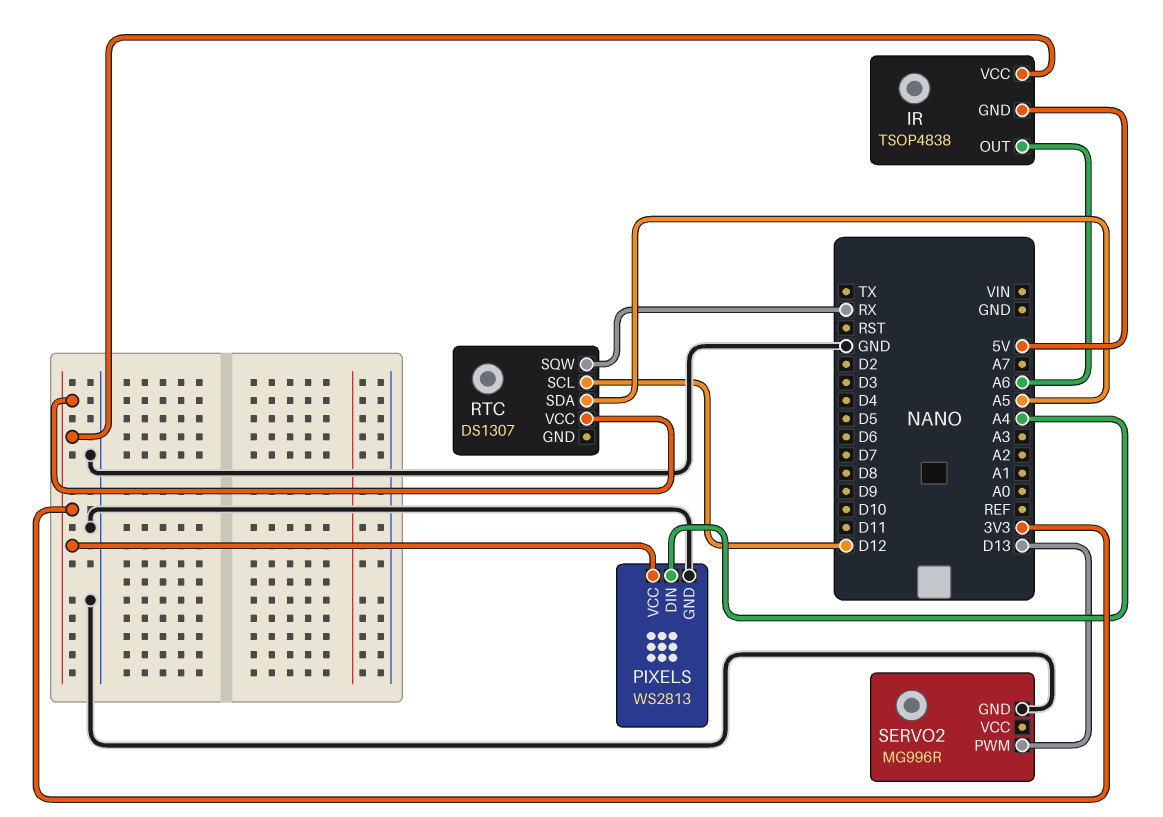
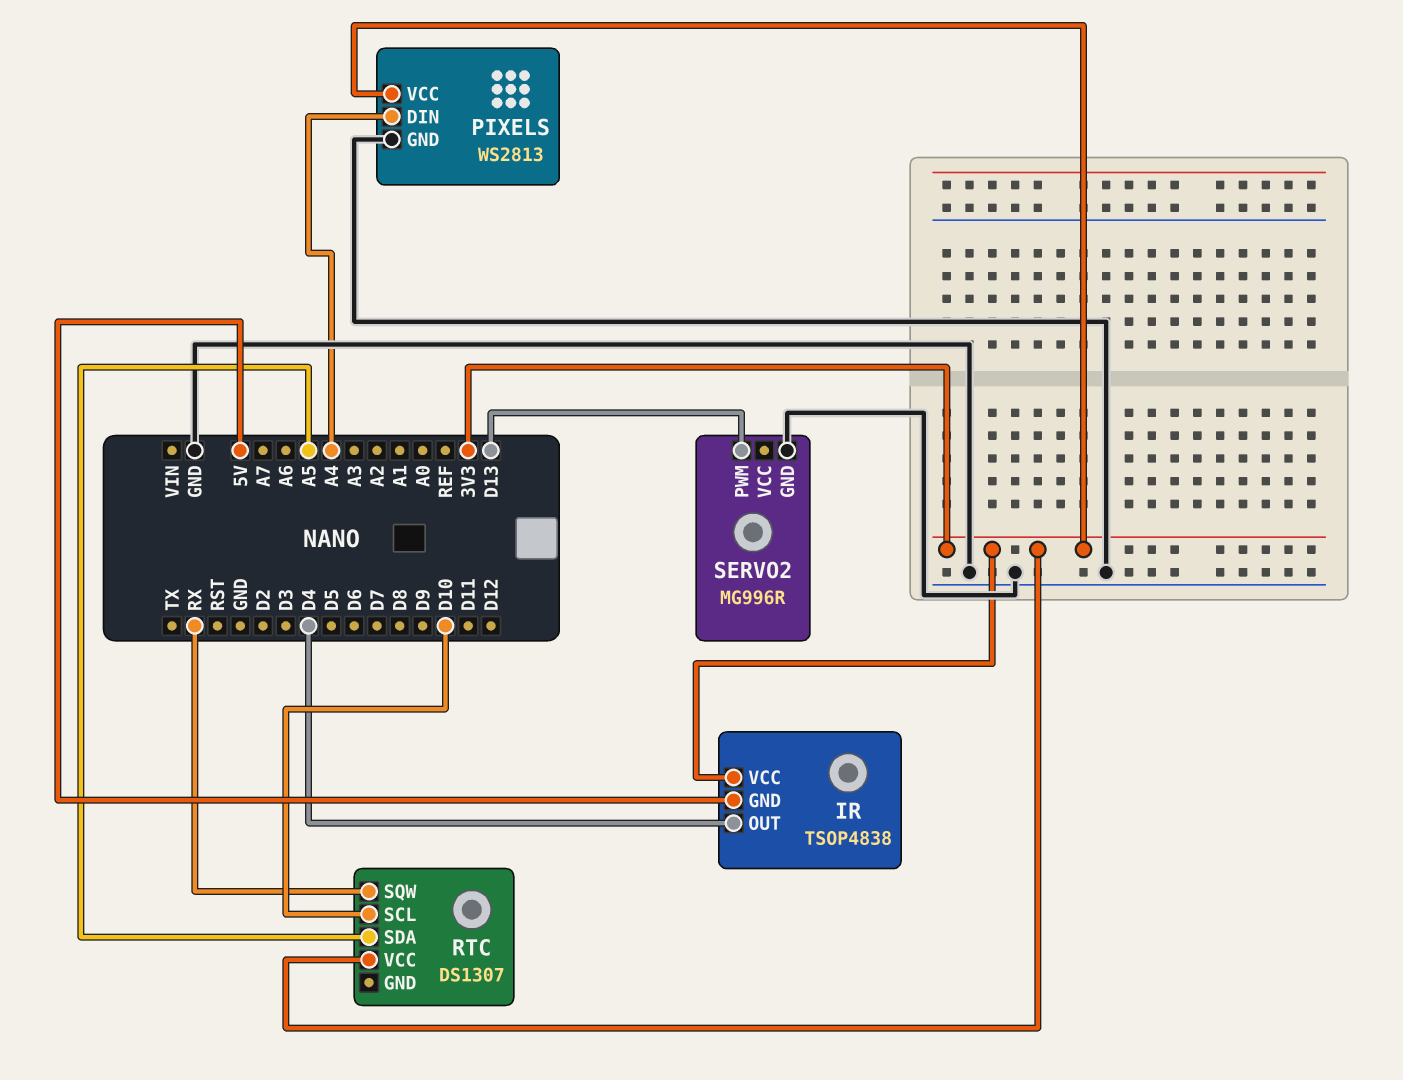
IR pin OUT: A6 -> D4
RTC pin SCL: D12 -> D10

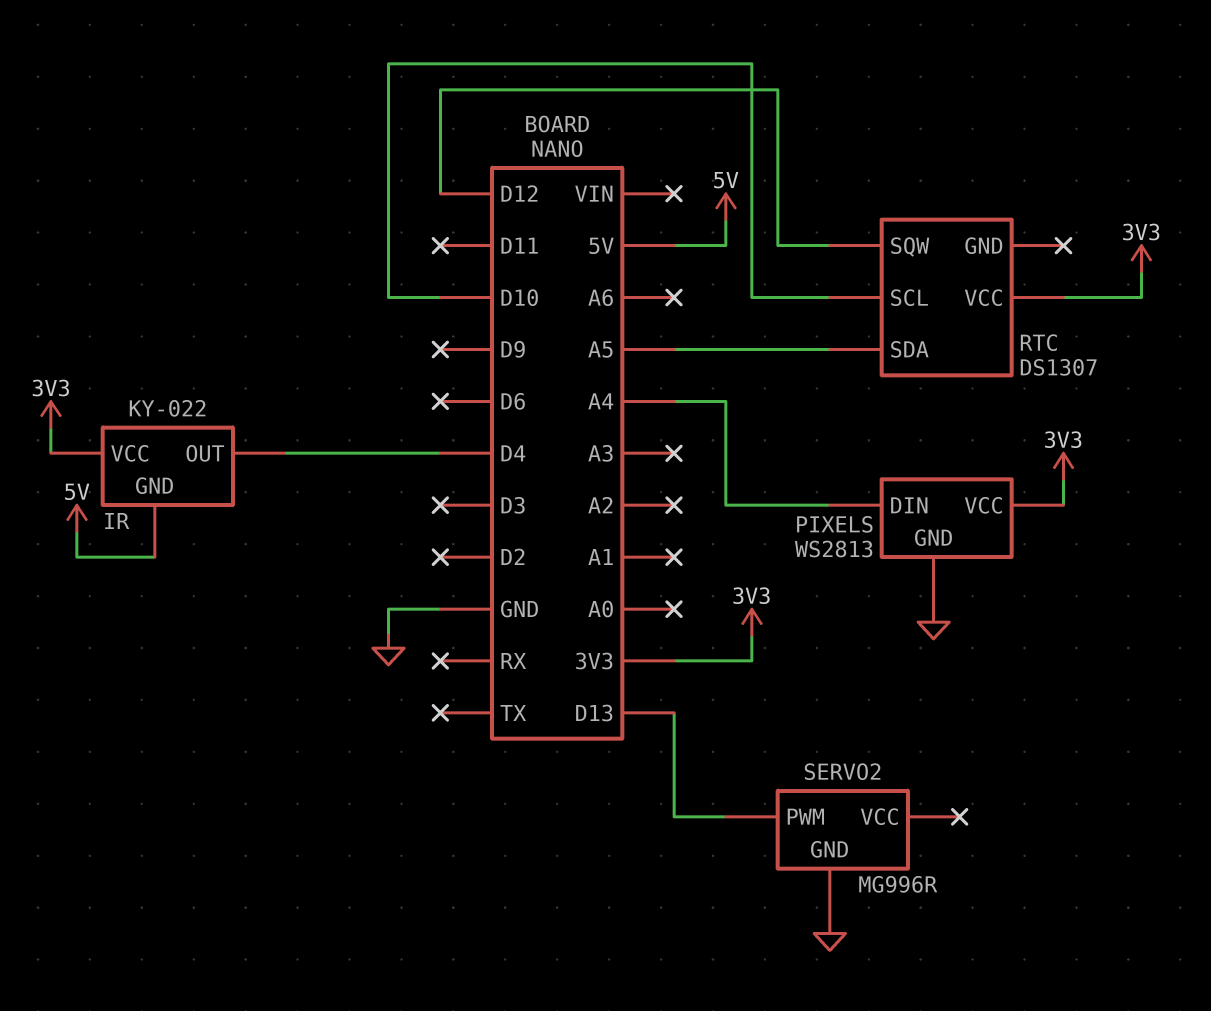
IR: TSOP4838 -> KY-022
RTC pin SQW: RX -> D12

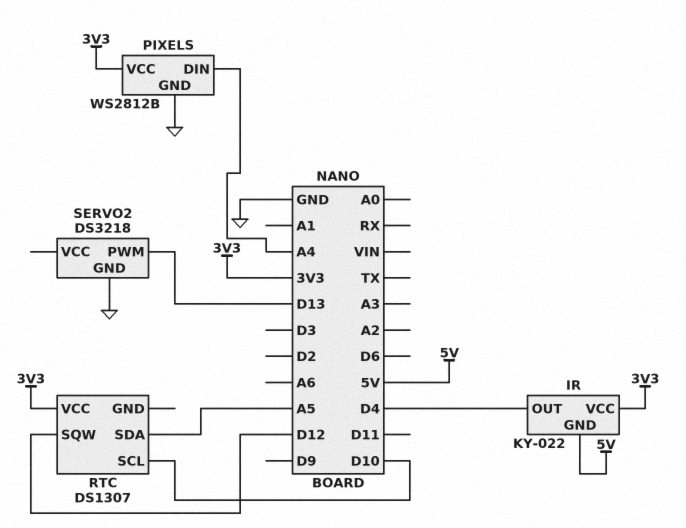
PIXELS: WS2813 -> WS2812B
SERVO2: MG996R -> DS3218

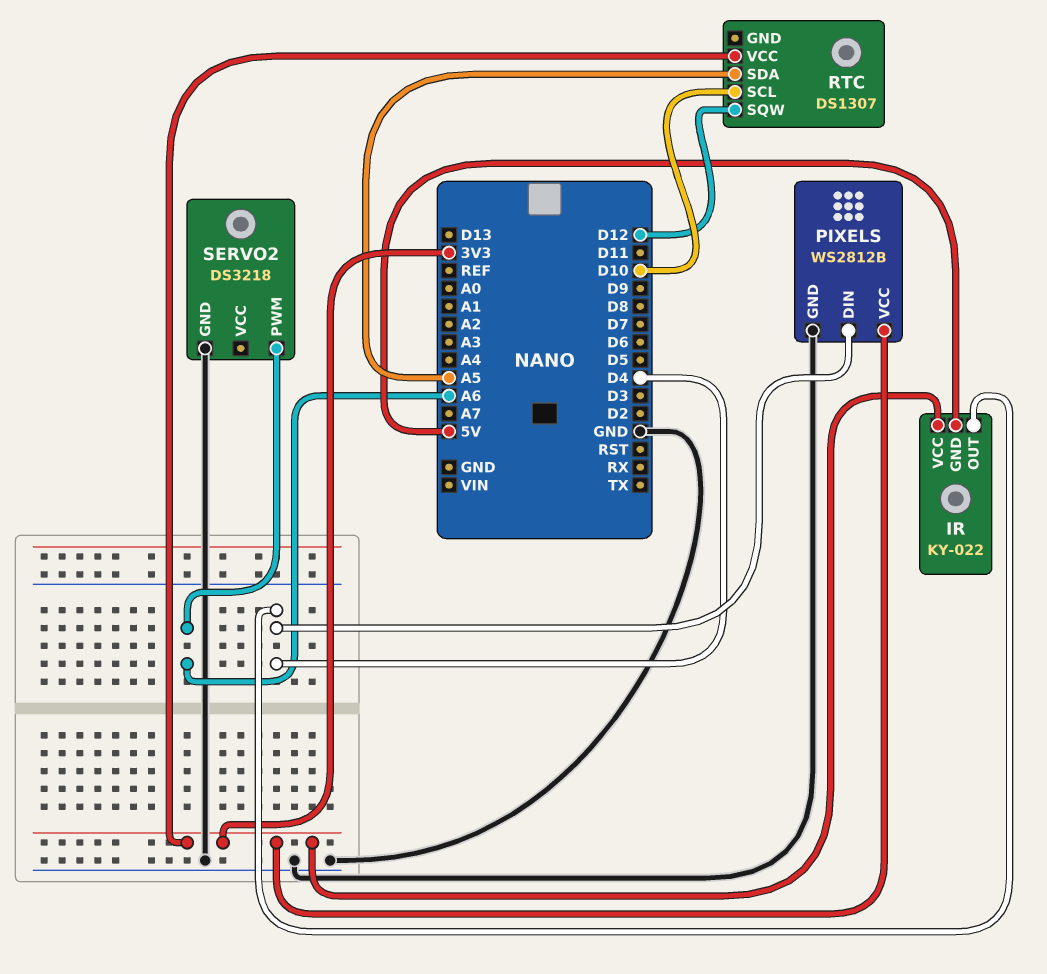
PIXELS pin DIN: A4 -> D4
SERVO2 pin PWM: D13 -> A6

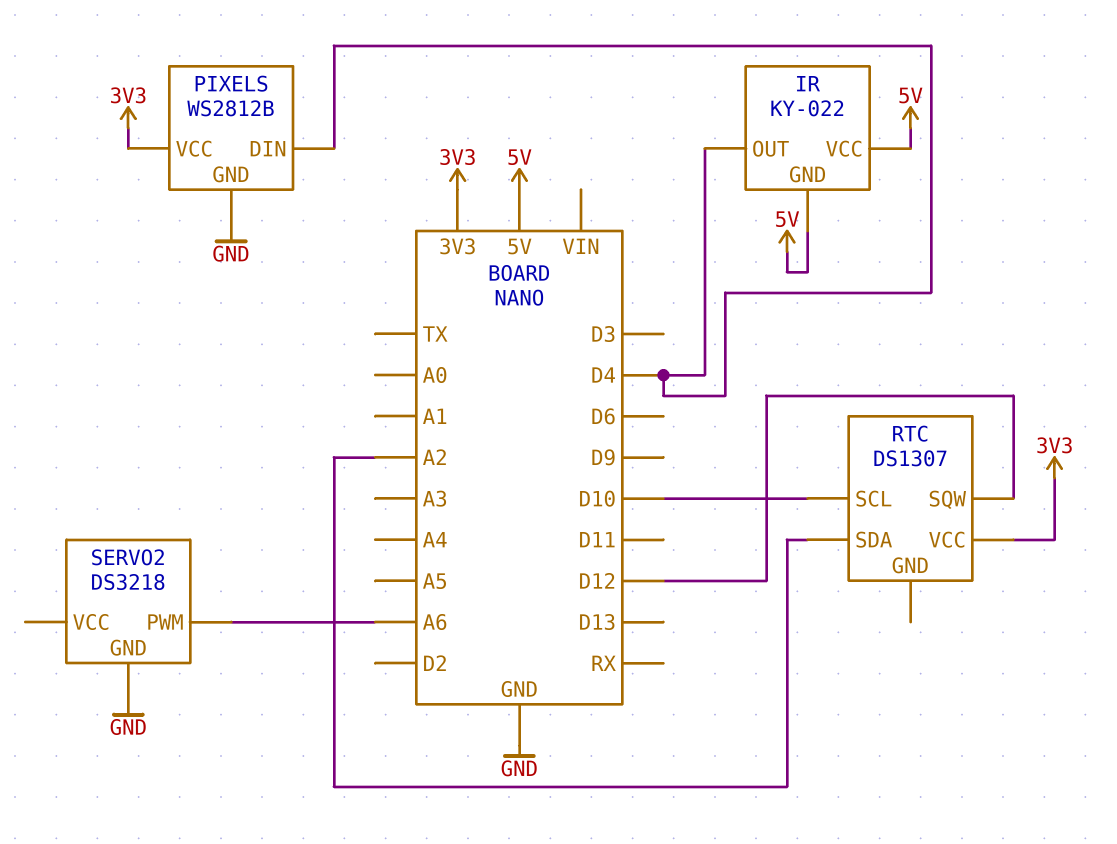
IR pin VCC: 3V3 -> 5V
RTC pin SDA: A5 -> A2

